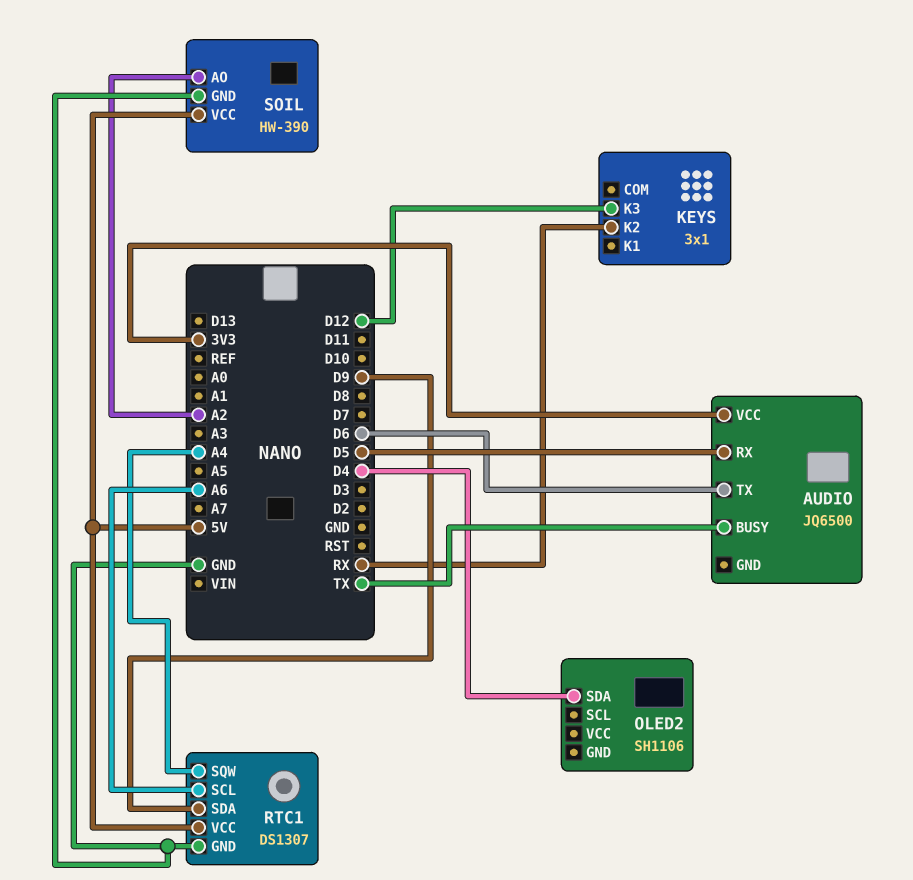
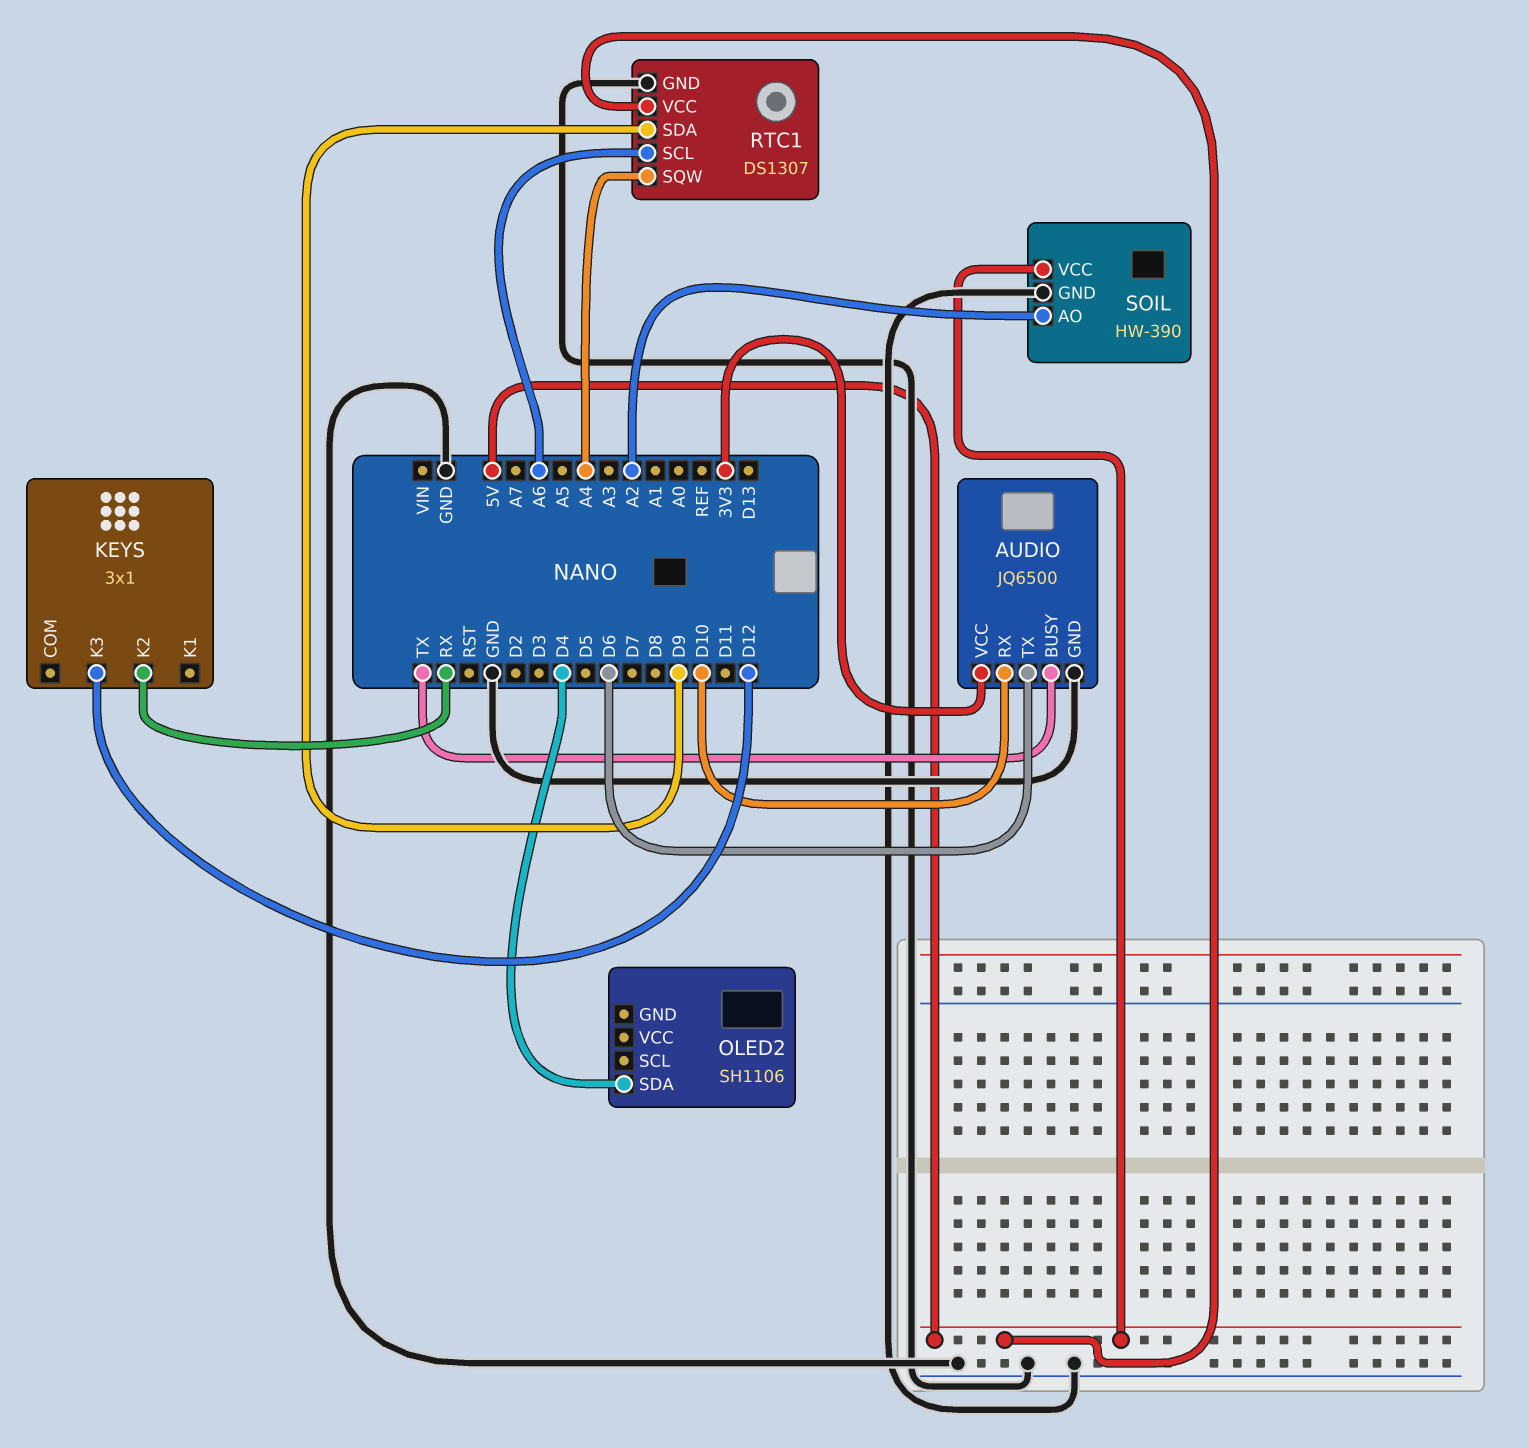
AUDIO pin GND: none -> GND
AUDIO pin RX: D5 -> D10

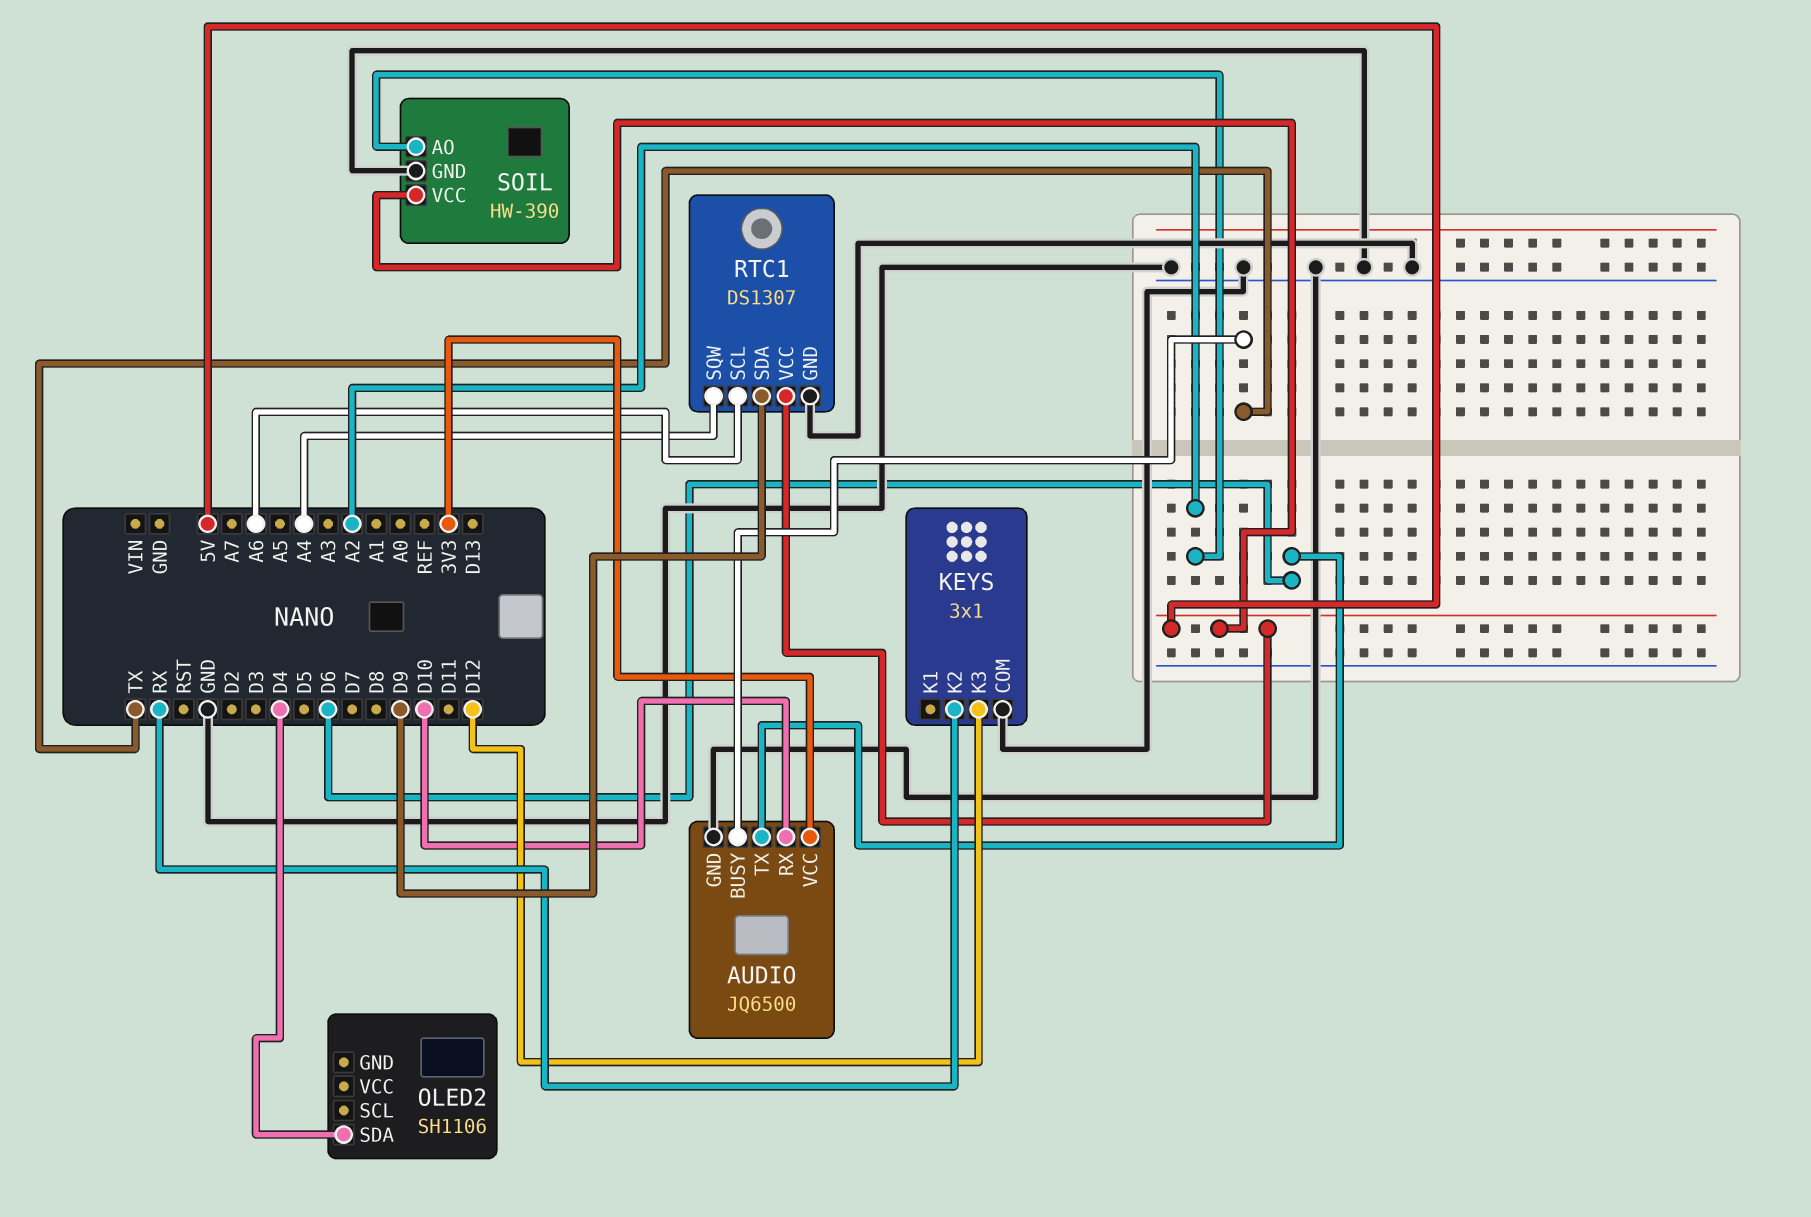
KEYS pin COM: none -> GND

